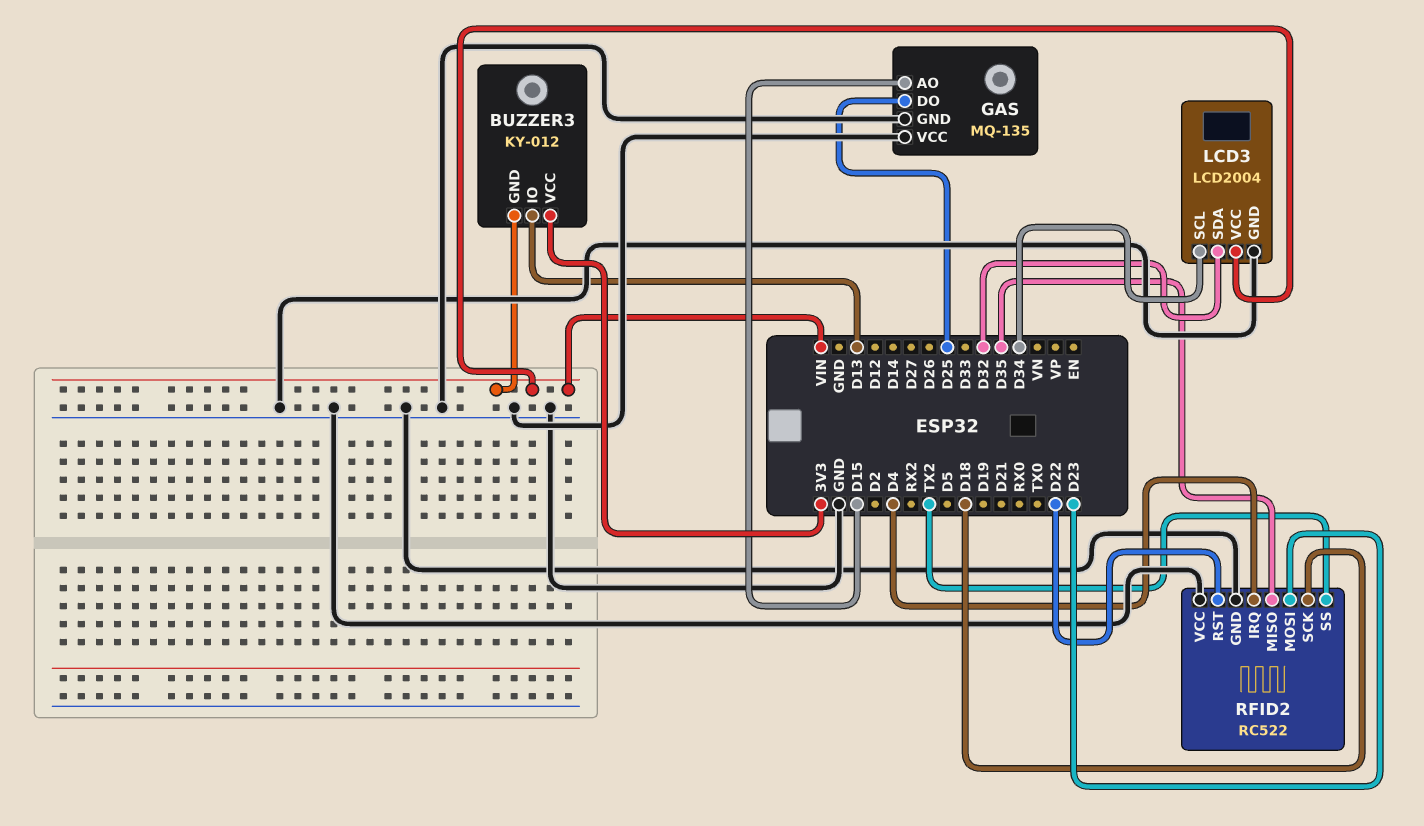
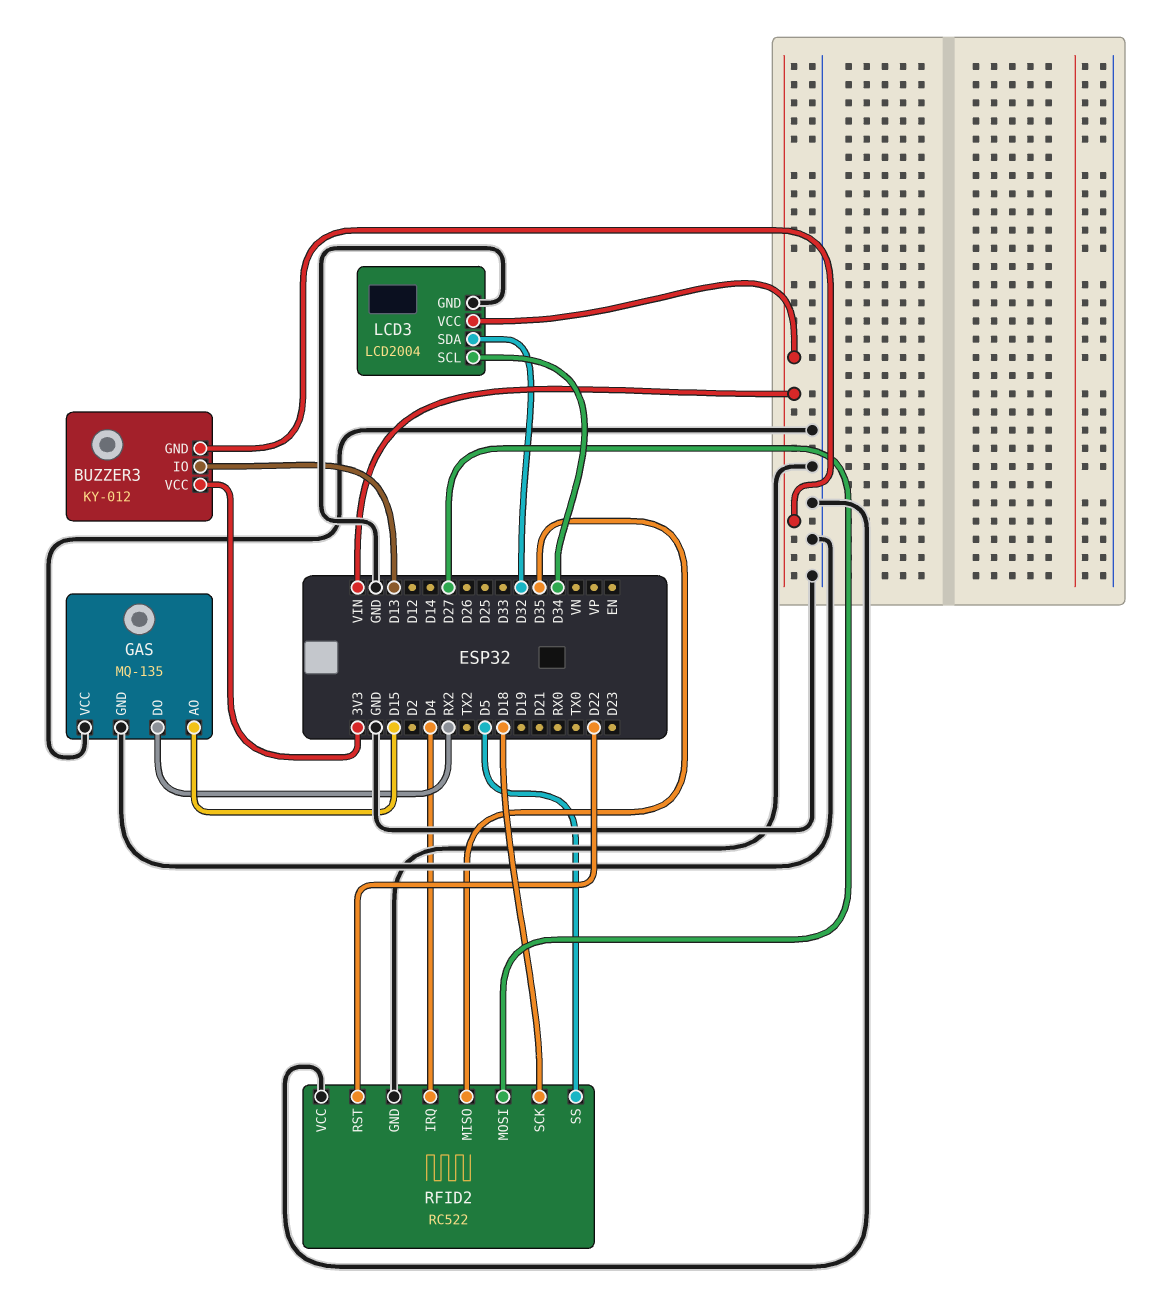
GAS pin DO: D25 -> RX2
RFID2 pin MOSI: D23 -> D27
RFID2 pin SS: TX2 -> D5

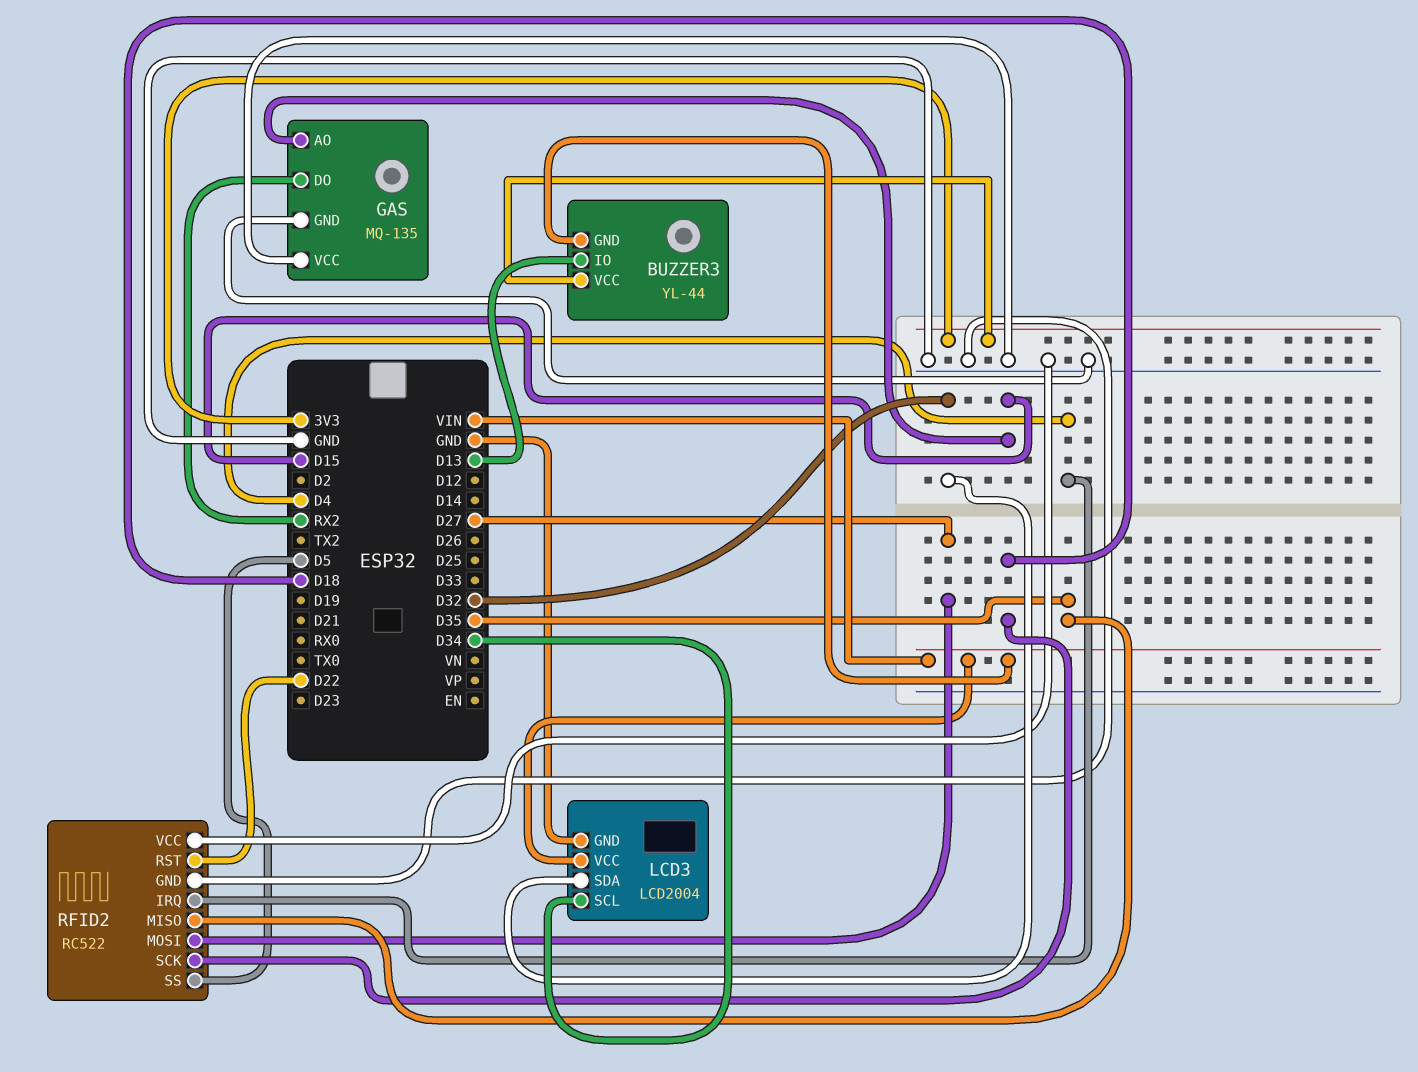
BUZZER3: KY-012 -> YL-44

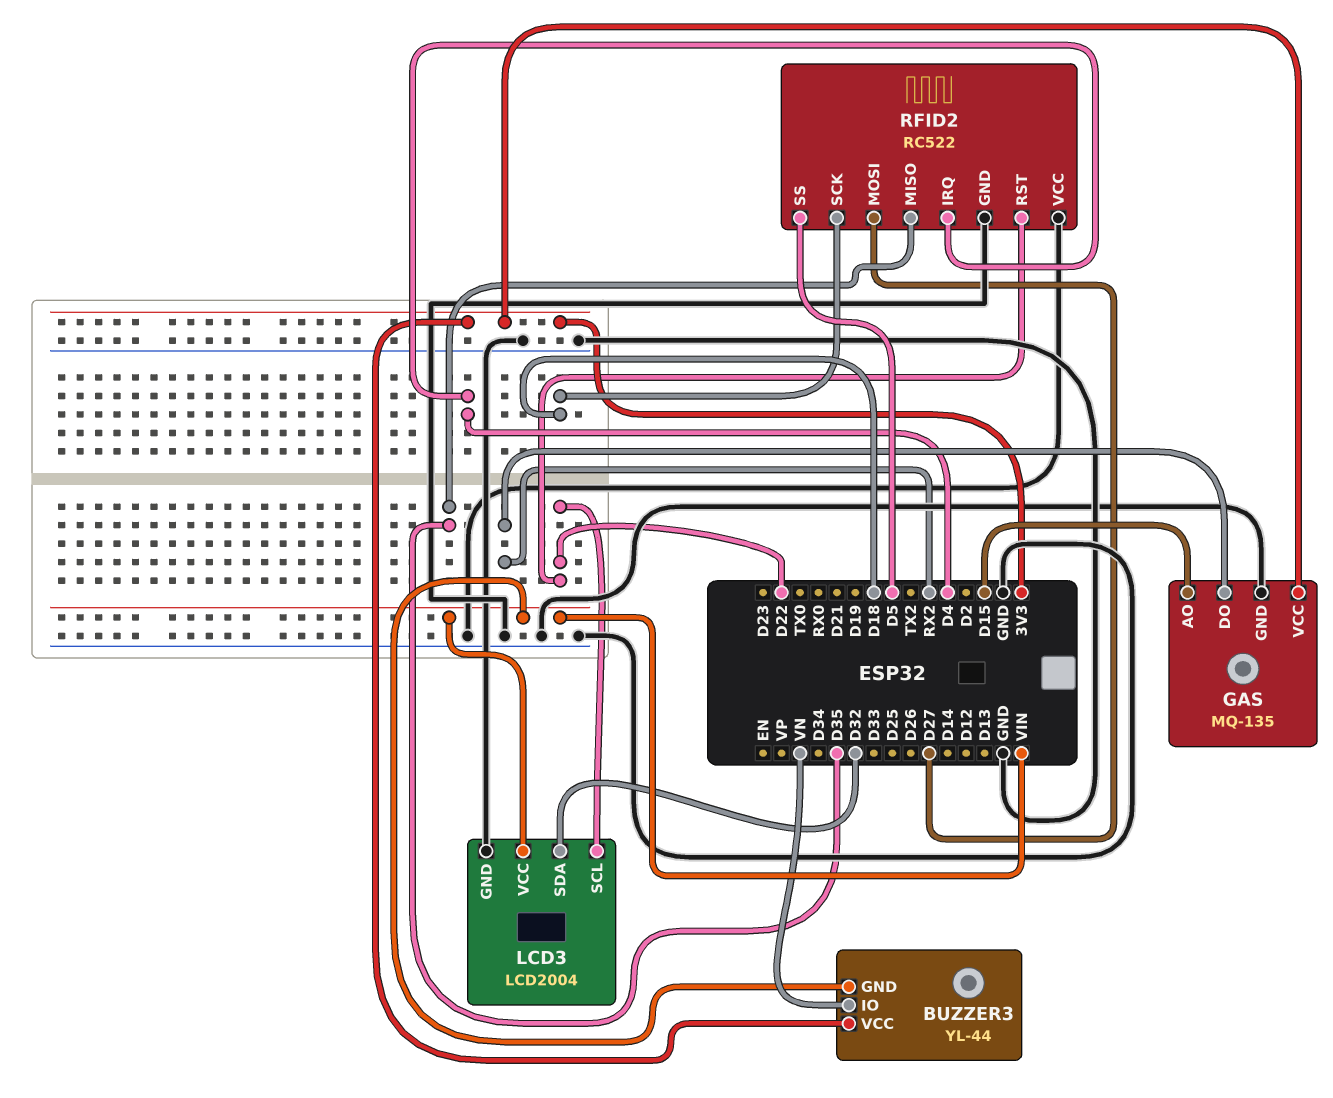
BUZZER3 pin IO: D13 -> VN
GAS pin VCC: GND -> 3V3
LCD3 pin SCL: D34 -> D22

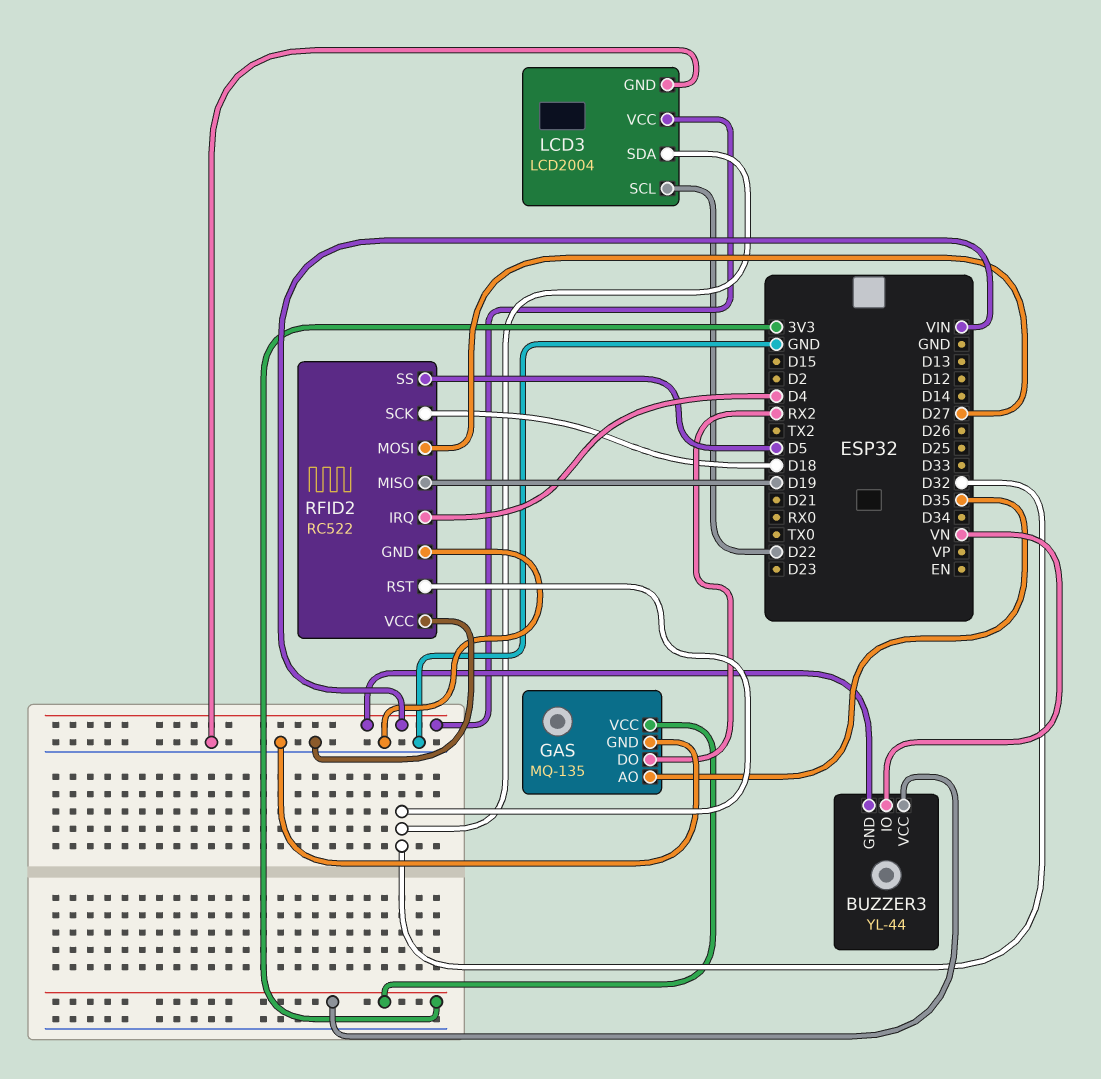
GAS pin AO: D15 -> D35
RFID2 pin MISO: D35 -> D19
RFID2 pin RST: D22 -> D32

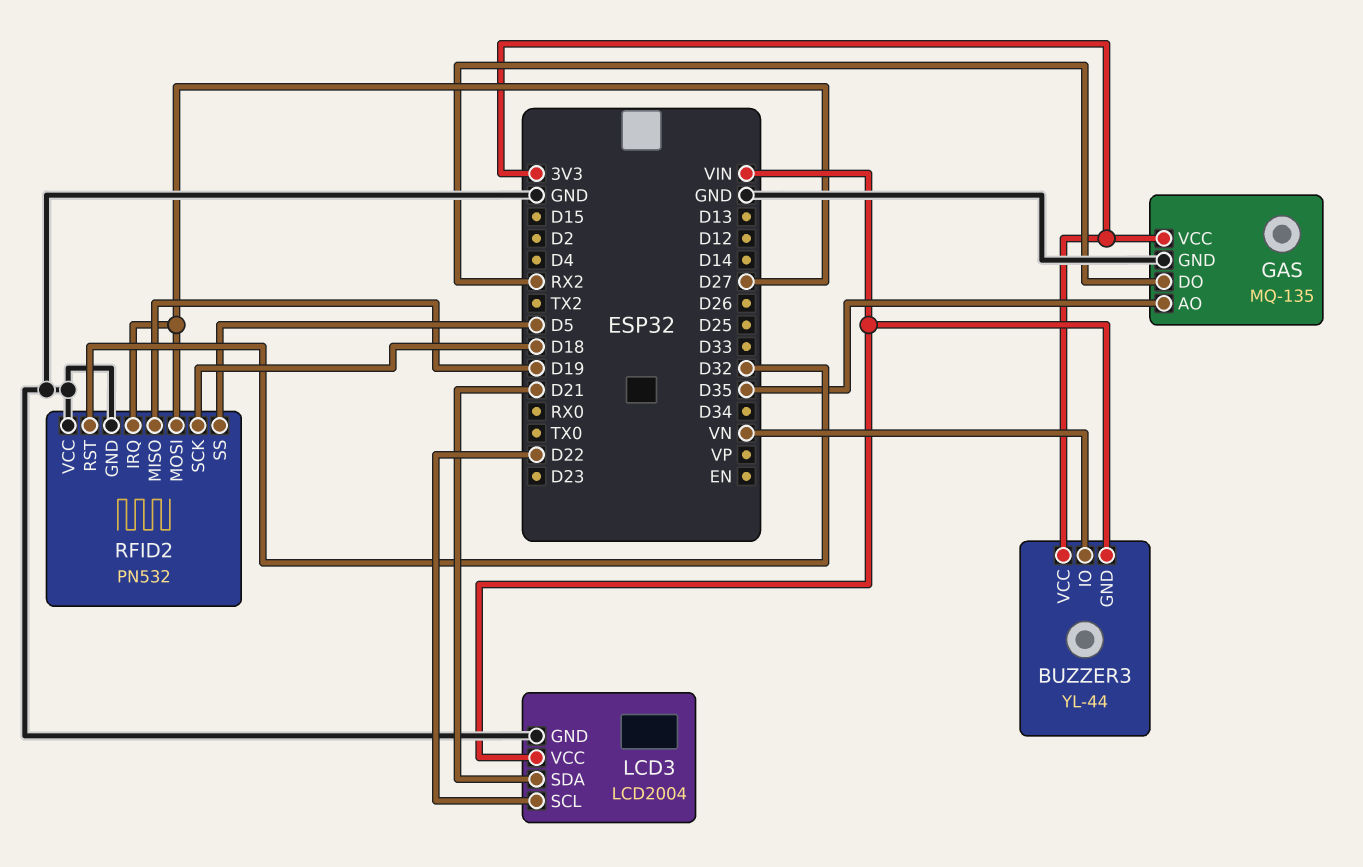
LCD3 pin SDA: D32 -> D21
RFID2: RC522 -> PN532
RFID2 pin IRQ: D4 -> D27

